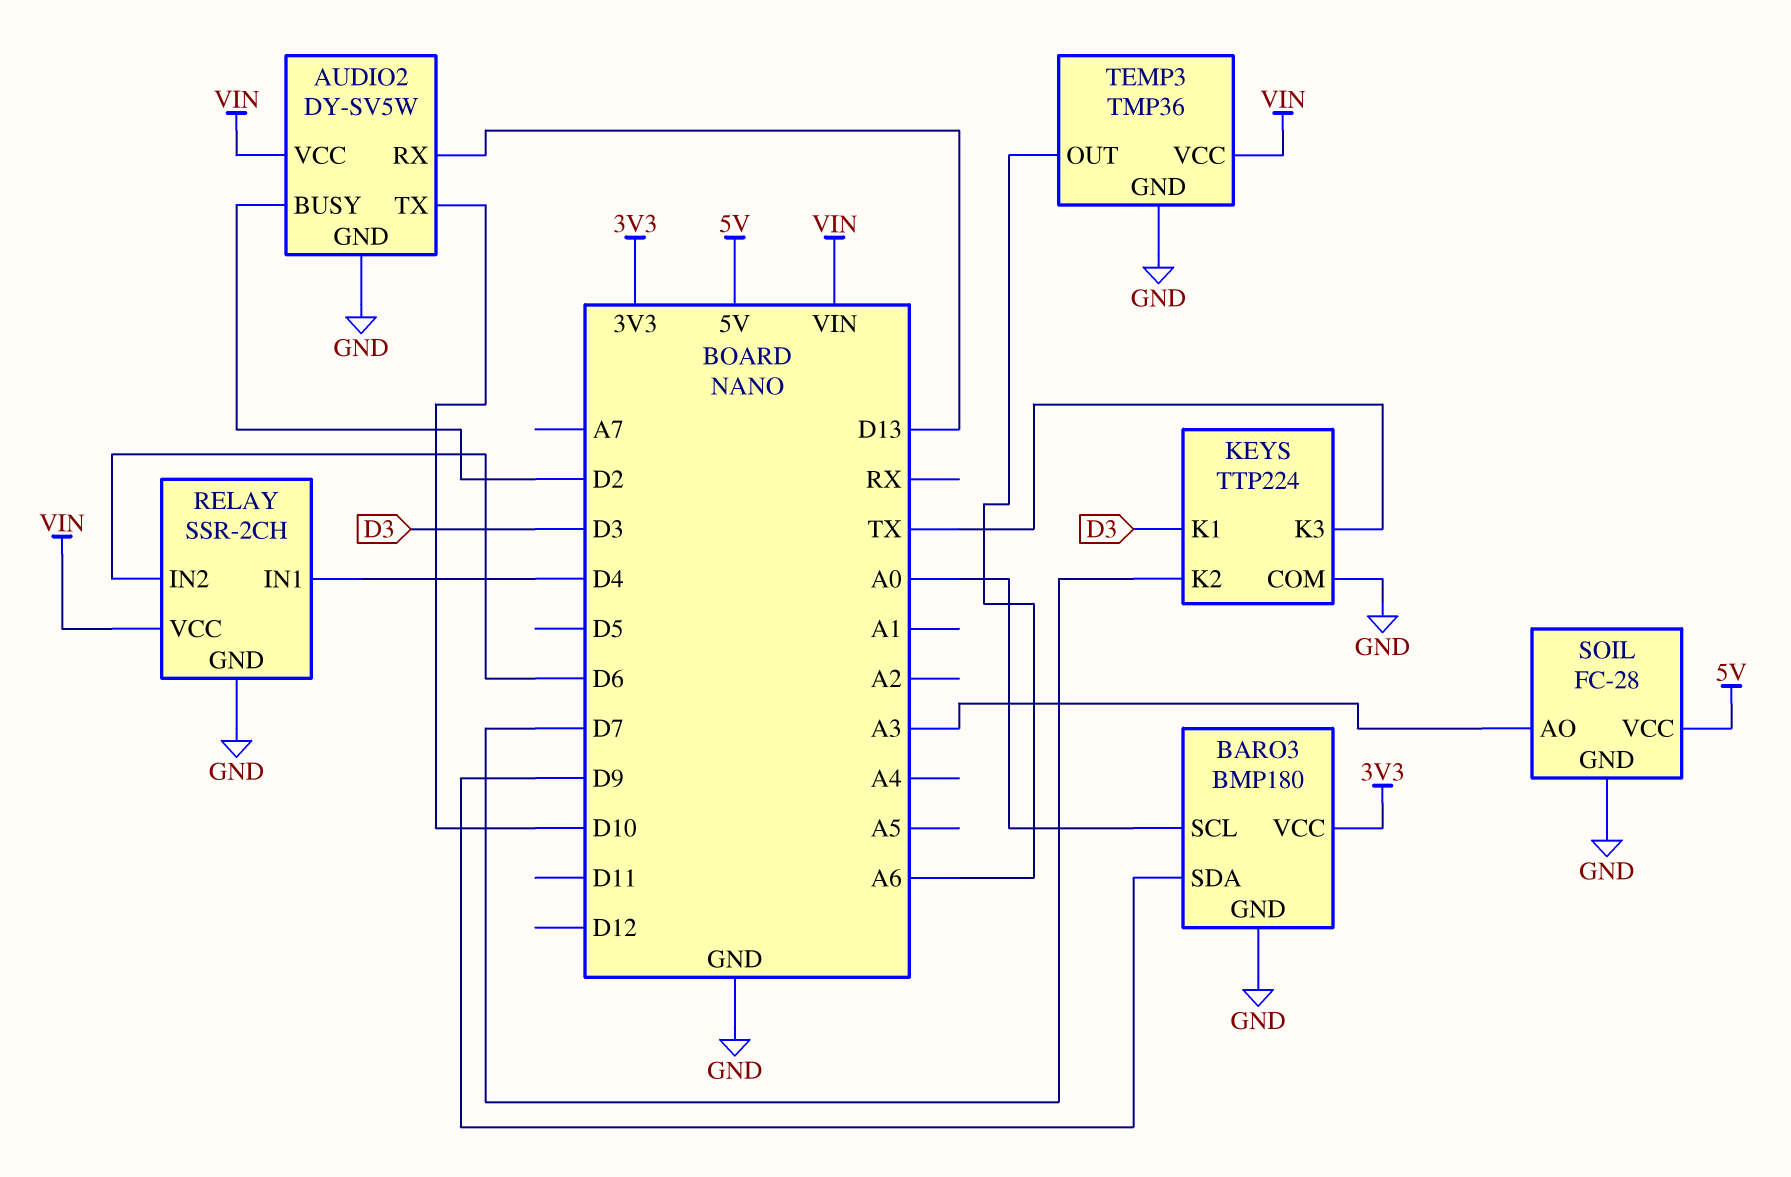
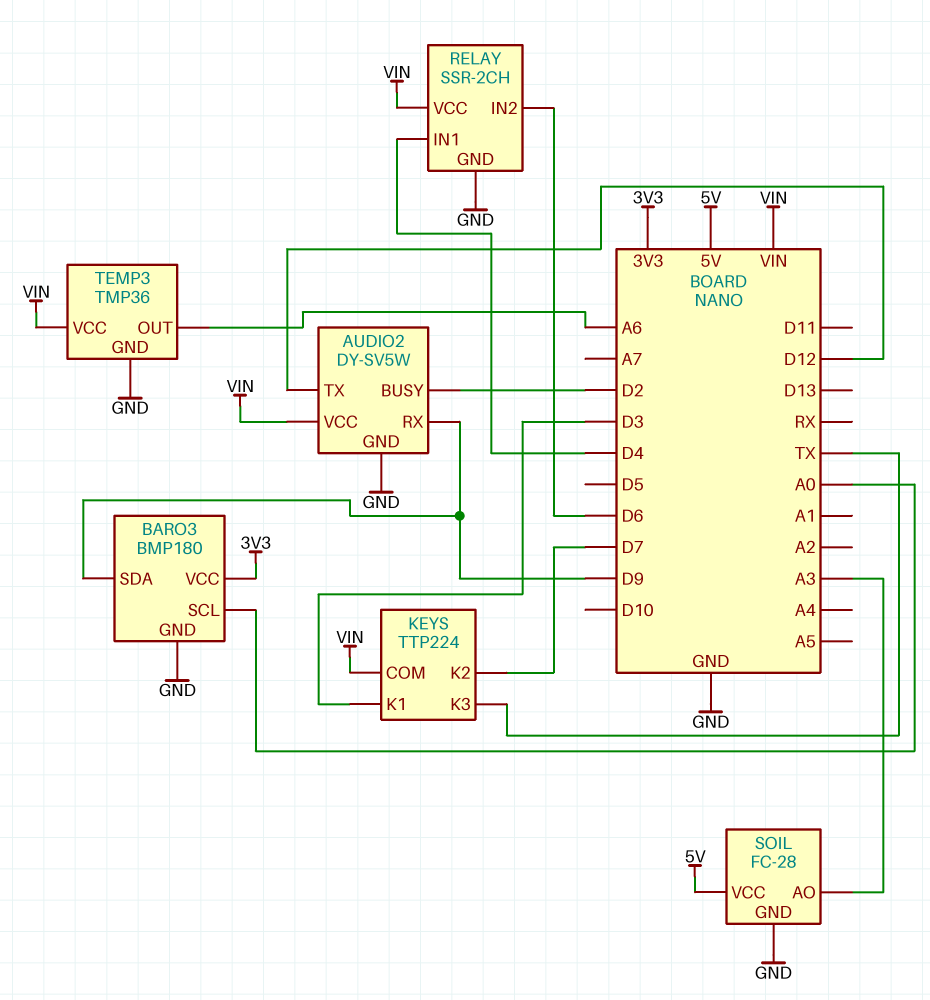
AUDIO2 pin RX: D13 -> D9
AUDIO2 pin TX: D10 -> D12
KEYS pin COM: GND -> VIN

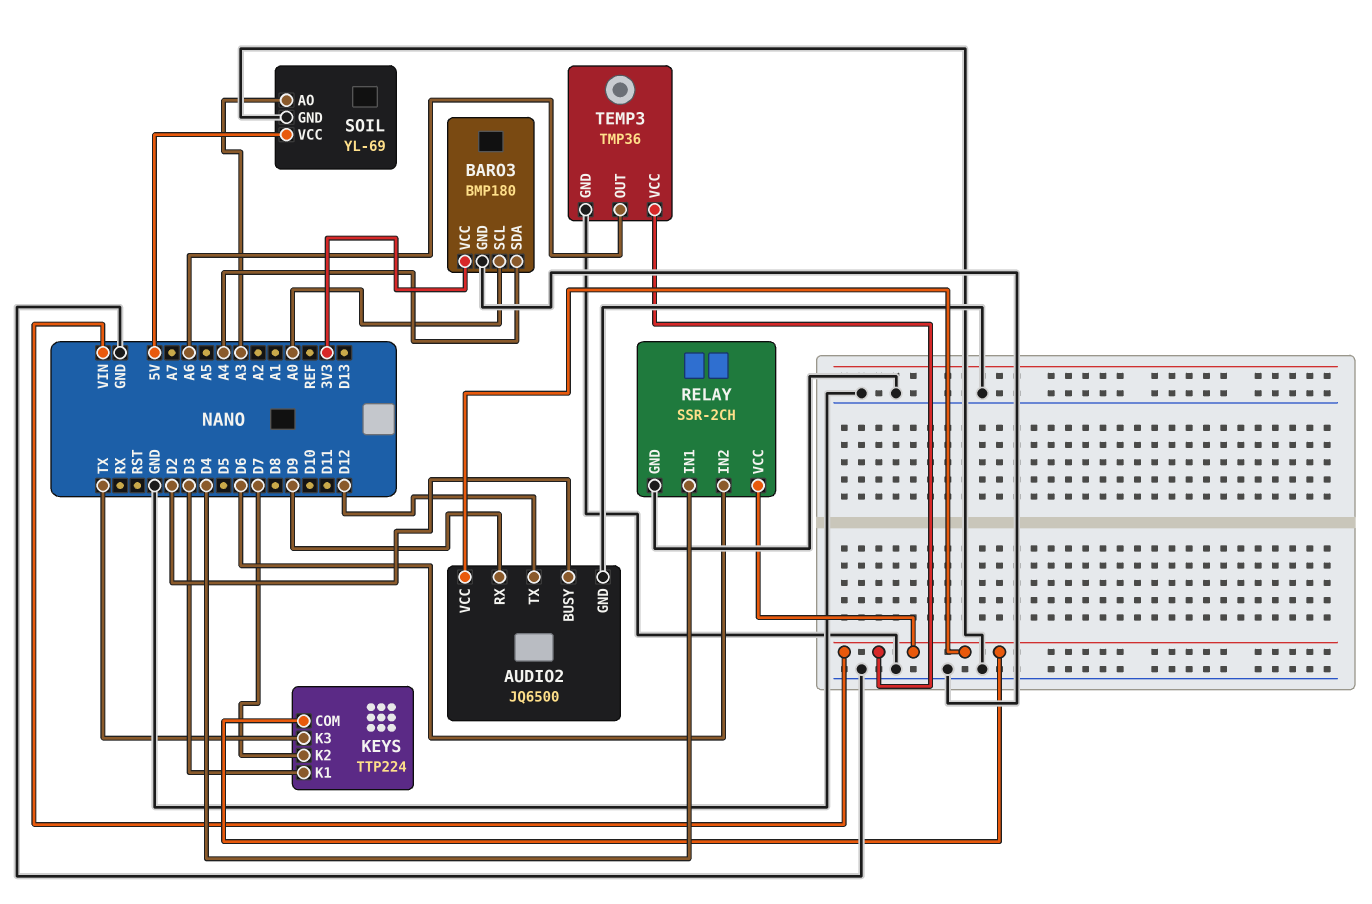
AUDIO2: DY-SV5W -> JQ6500
BARO3 pin SDA: D9 -> A4
SOIL: FC-28 -> YL-69

